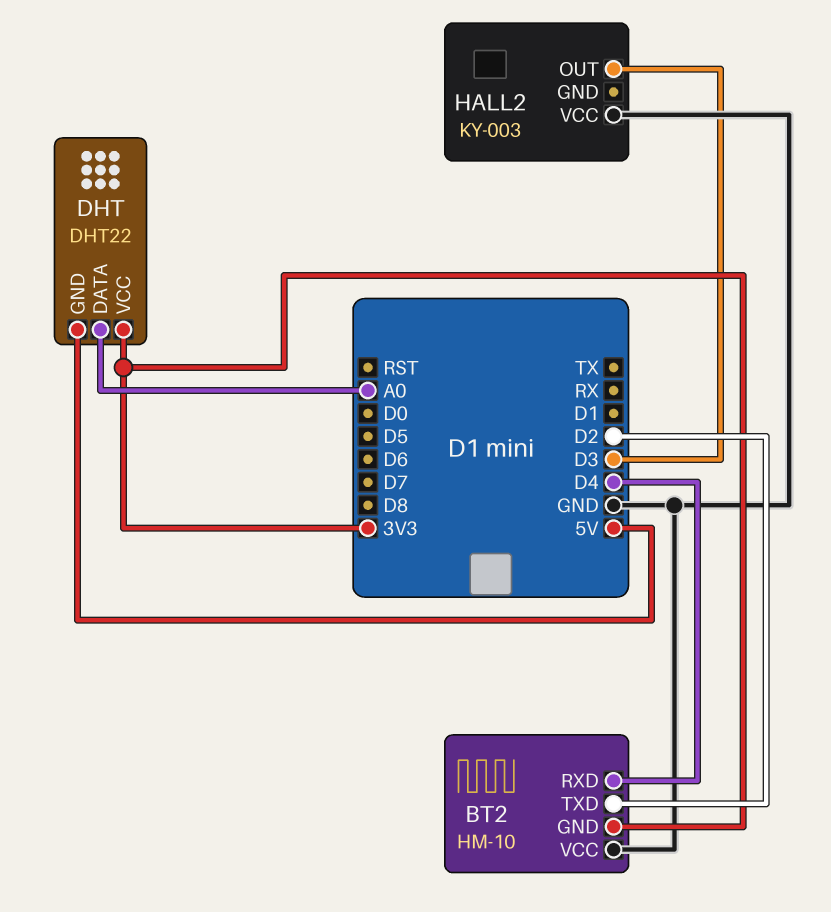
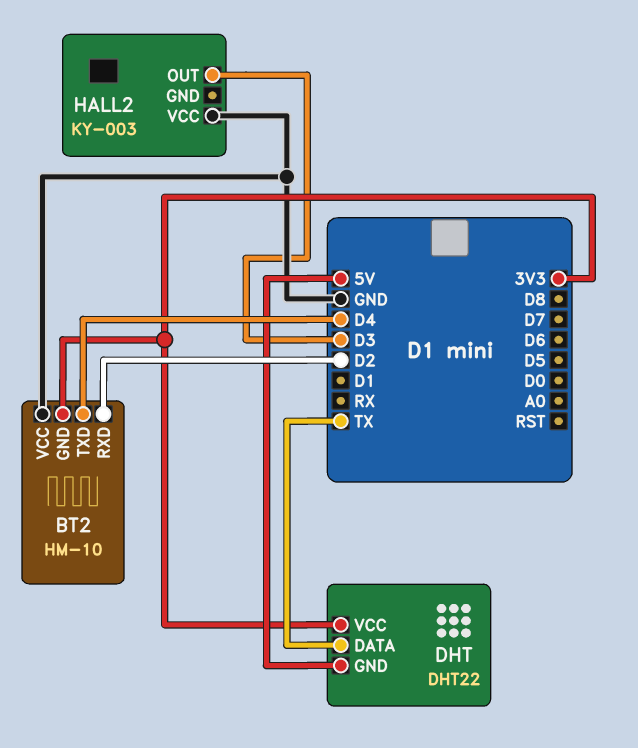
BT2 pin RXD: D4 -> D2
BT2 pin TXD: D2 -> D4
DHT pin DATA: A0 -> TX

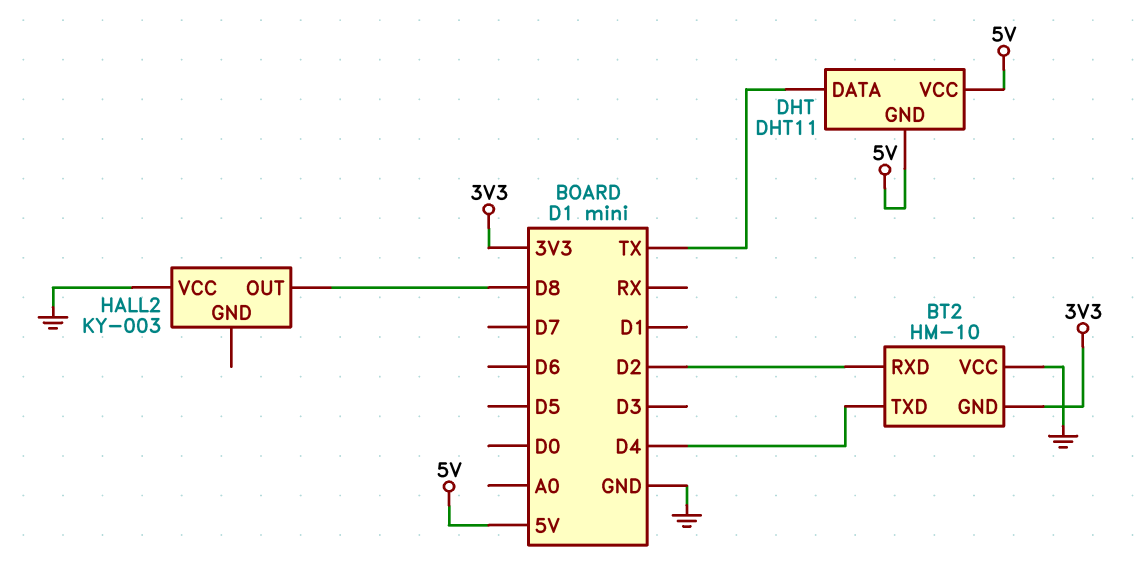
DHT: DHT22 -> DHT11
DHT pin VCC: 3V3 -> 5V
HALL2 pin OUT: D3 -> D8

